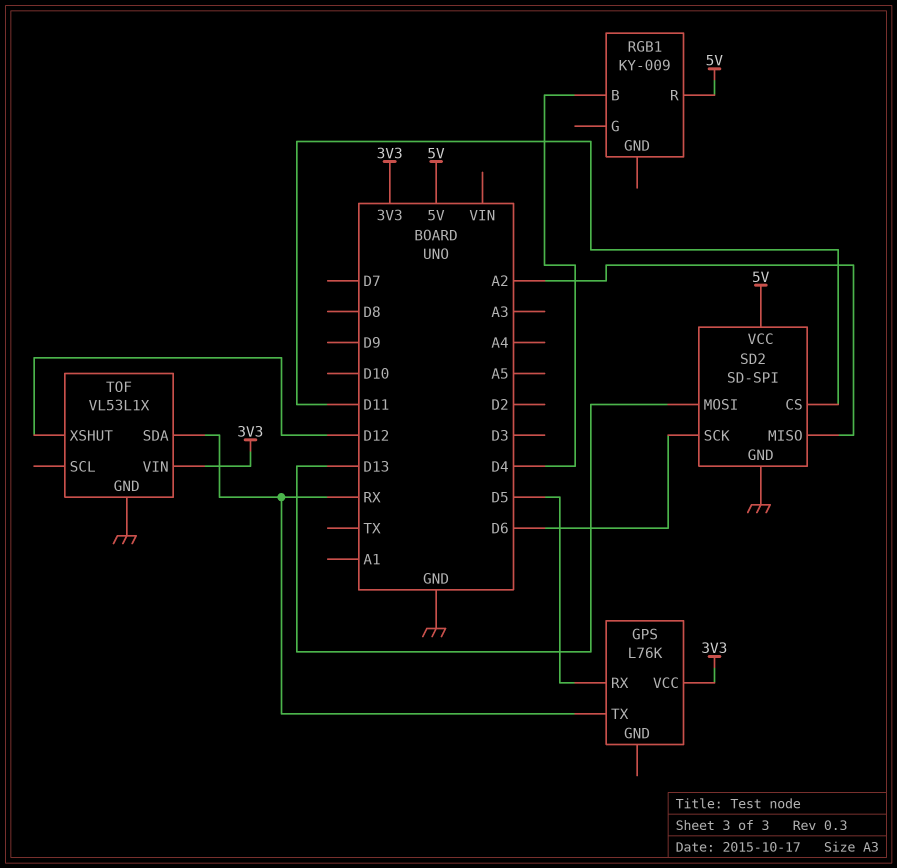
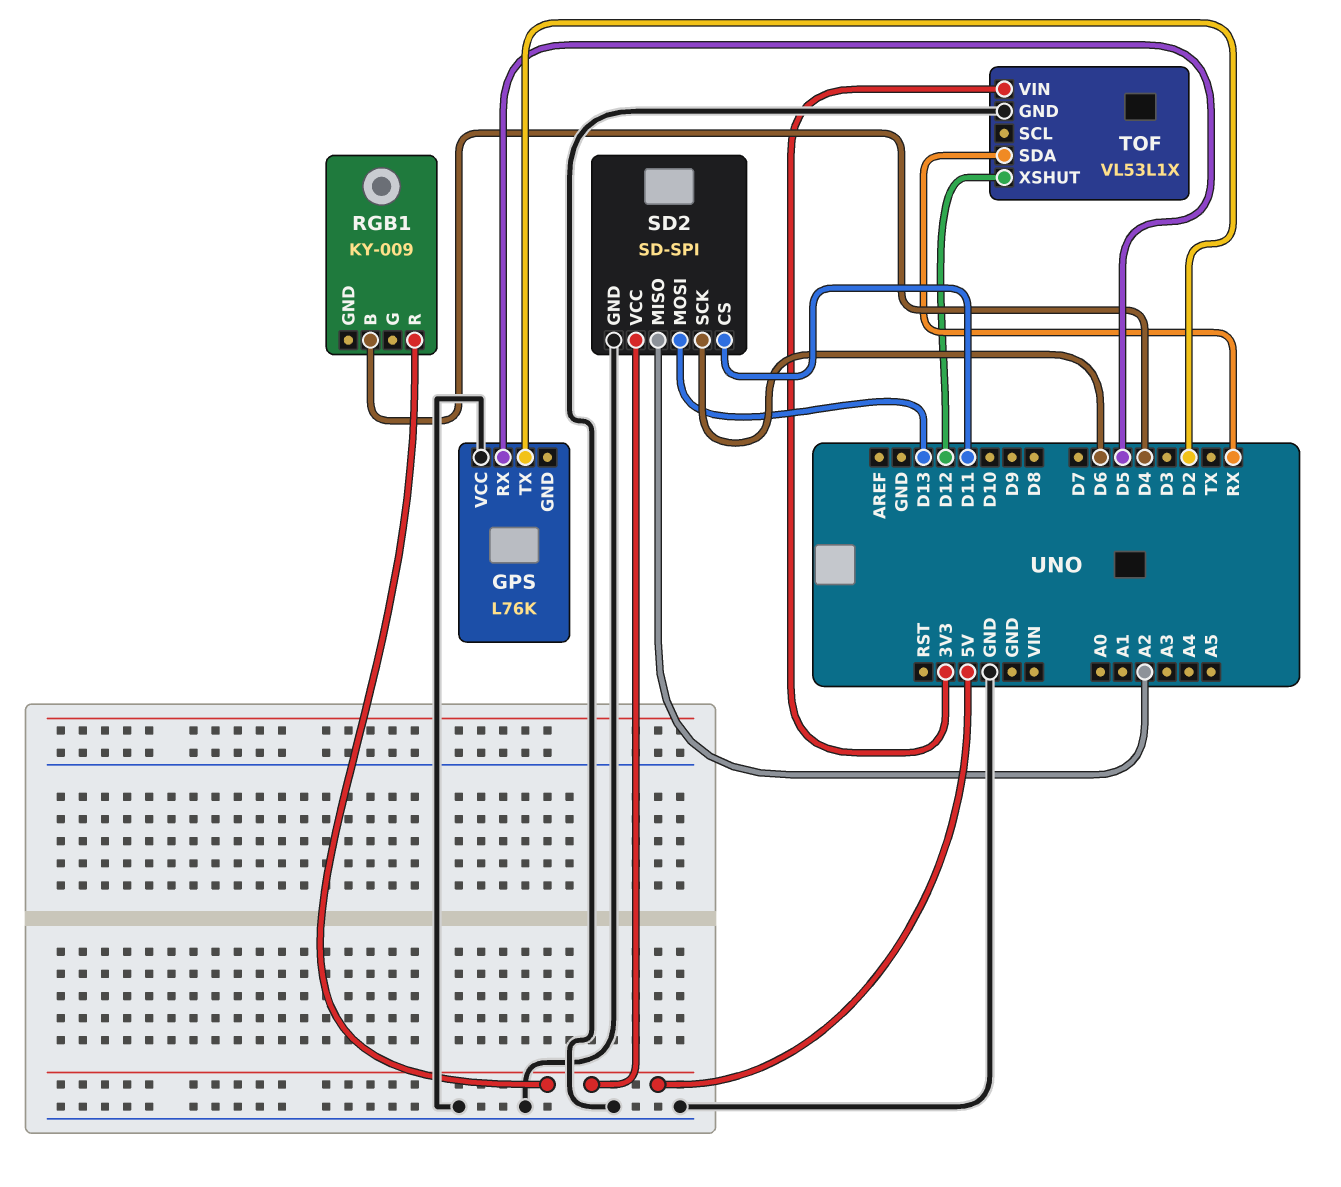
GPS pin TX: RX -> D2
GPS pin VCC: 3V3 -> GND

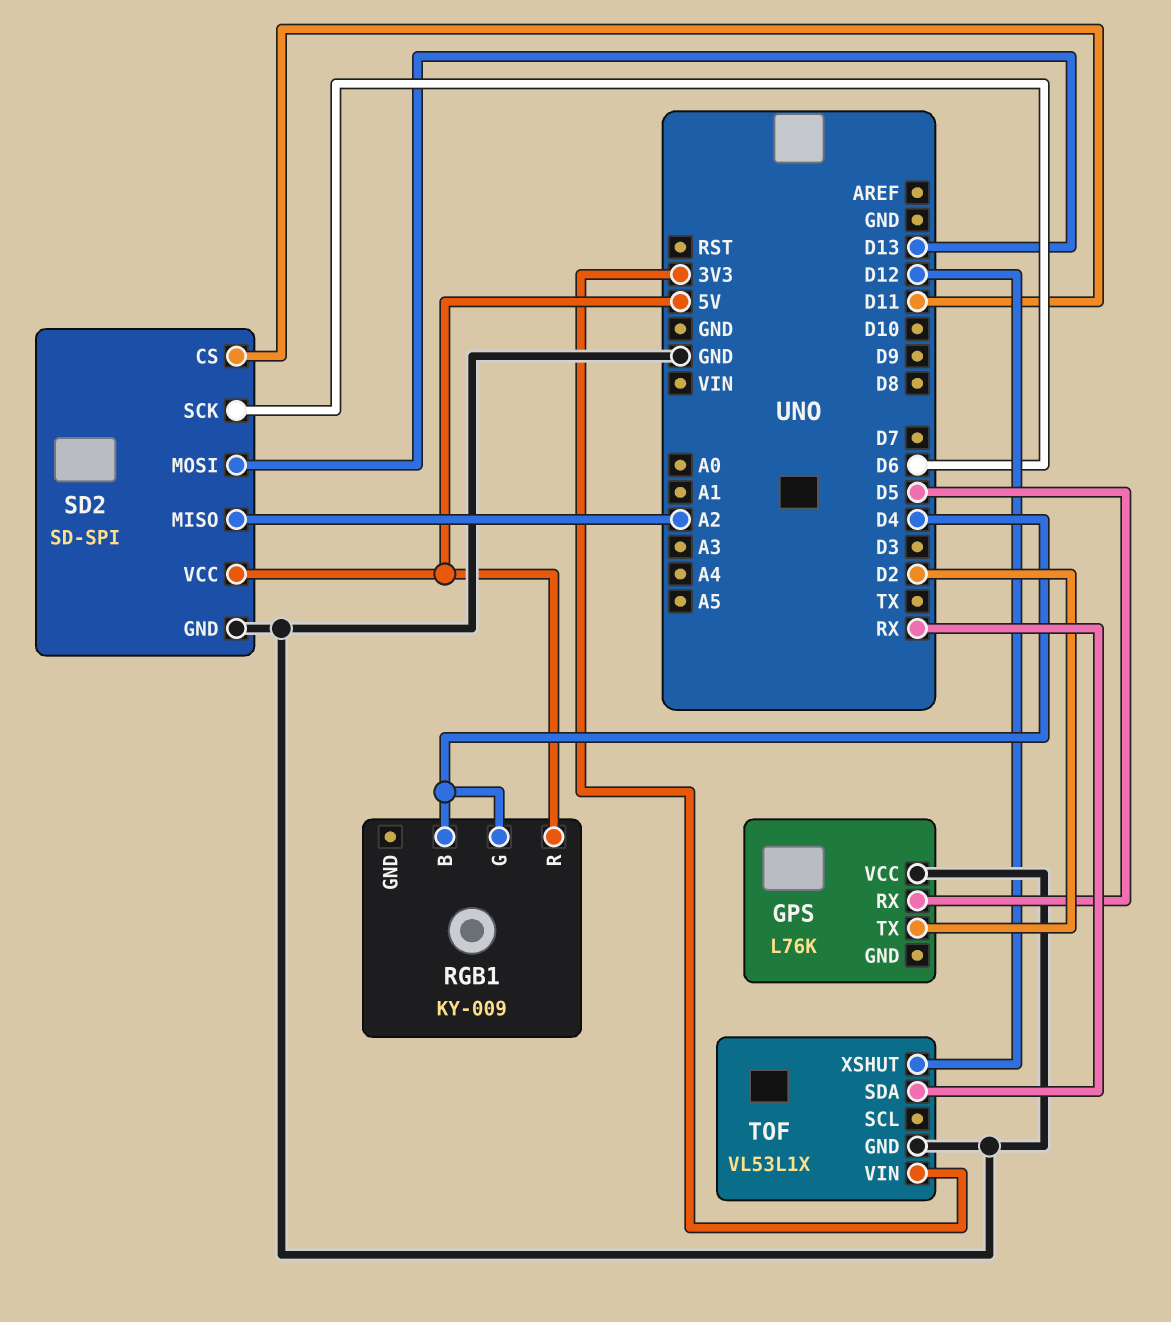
RGB1 pin G: none -> D4

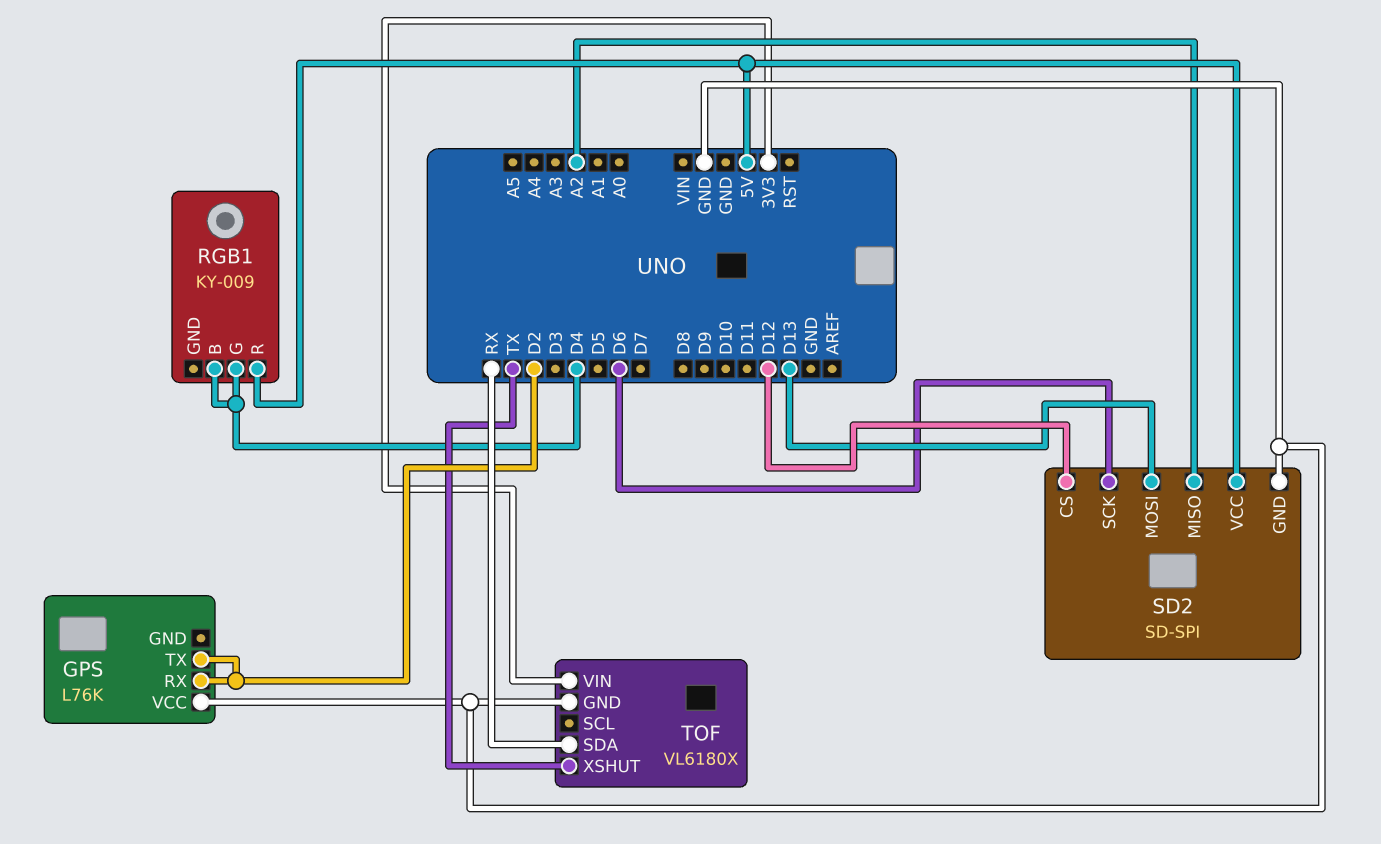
GPS pin RX: D5 -> D2
SD2 pin CS: D11 -> D12
TOF: VL53L1X -> VL6180X
TOF pin XSHUT: D12 -> TX

